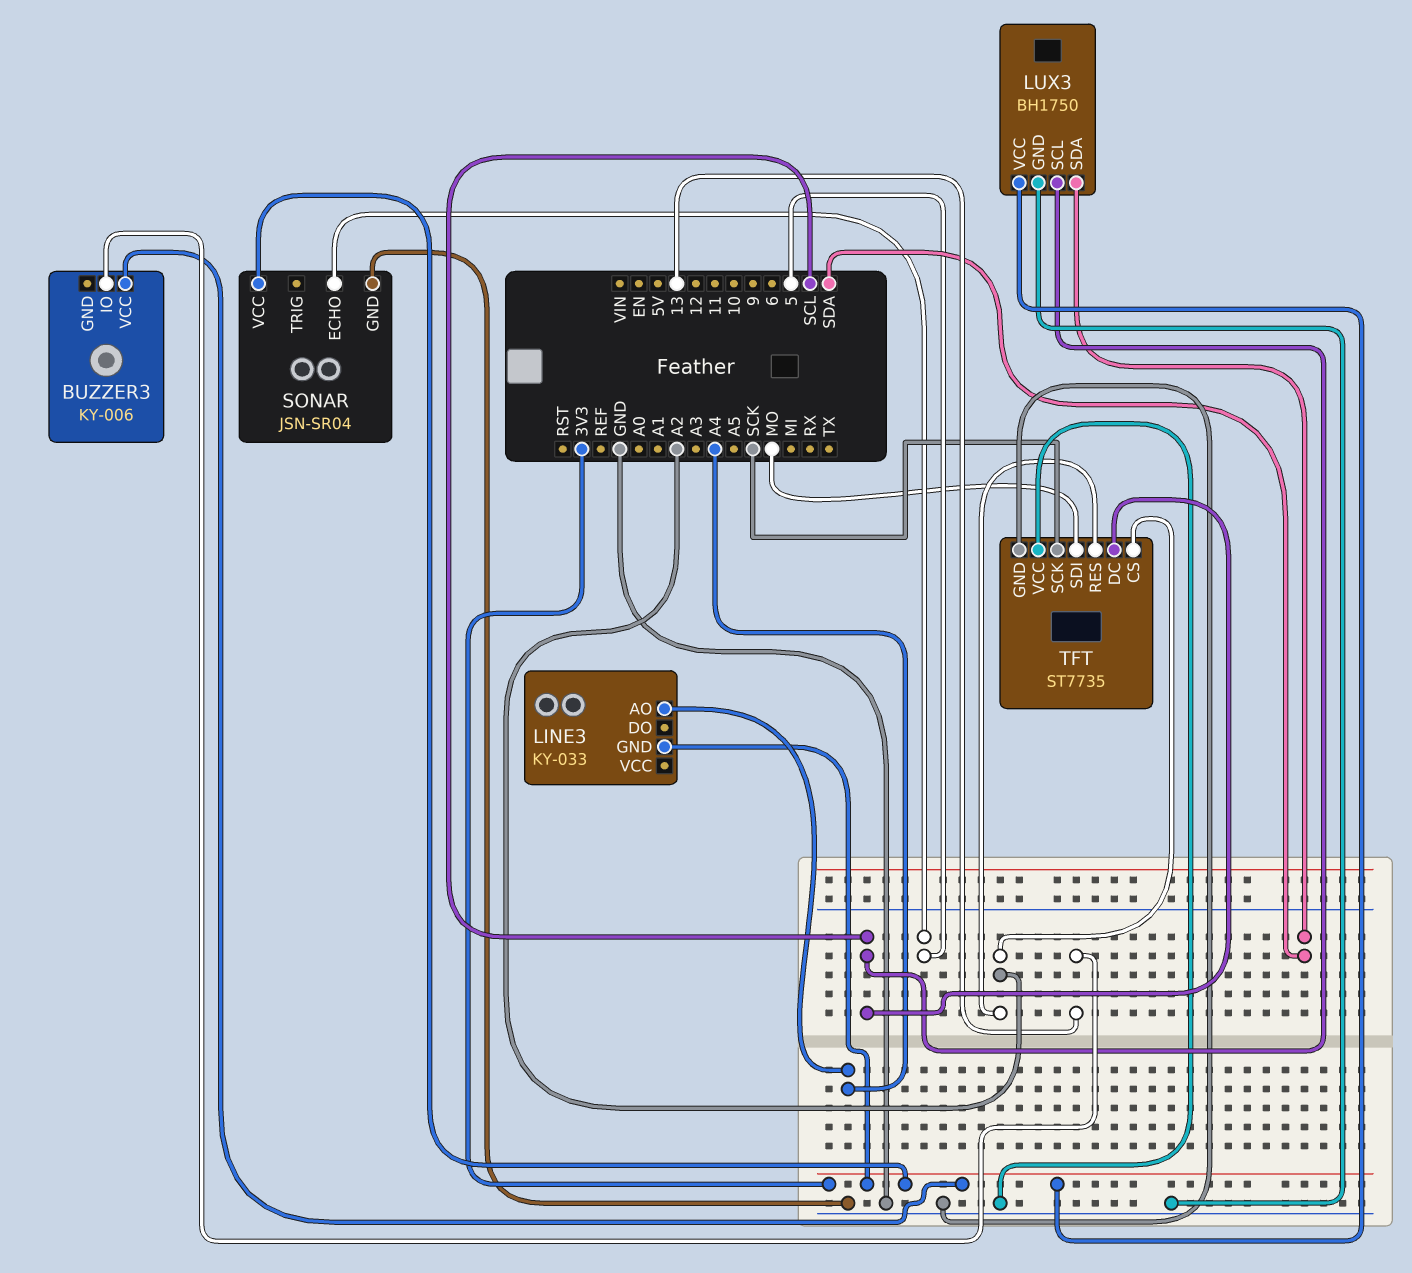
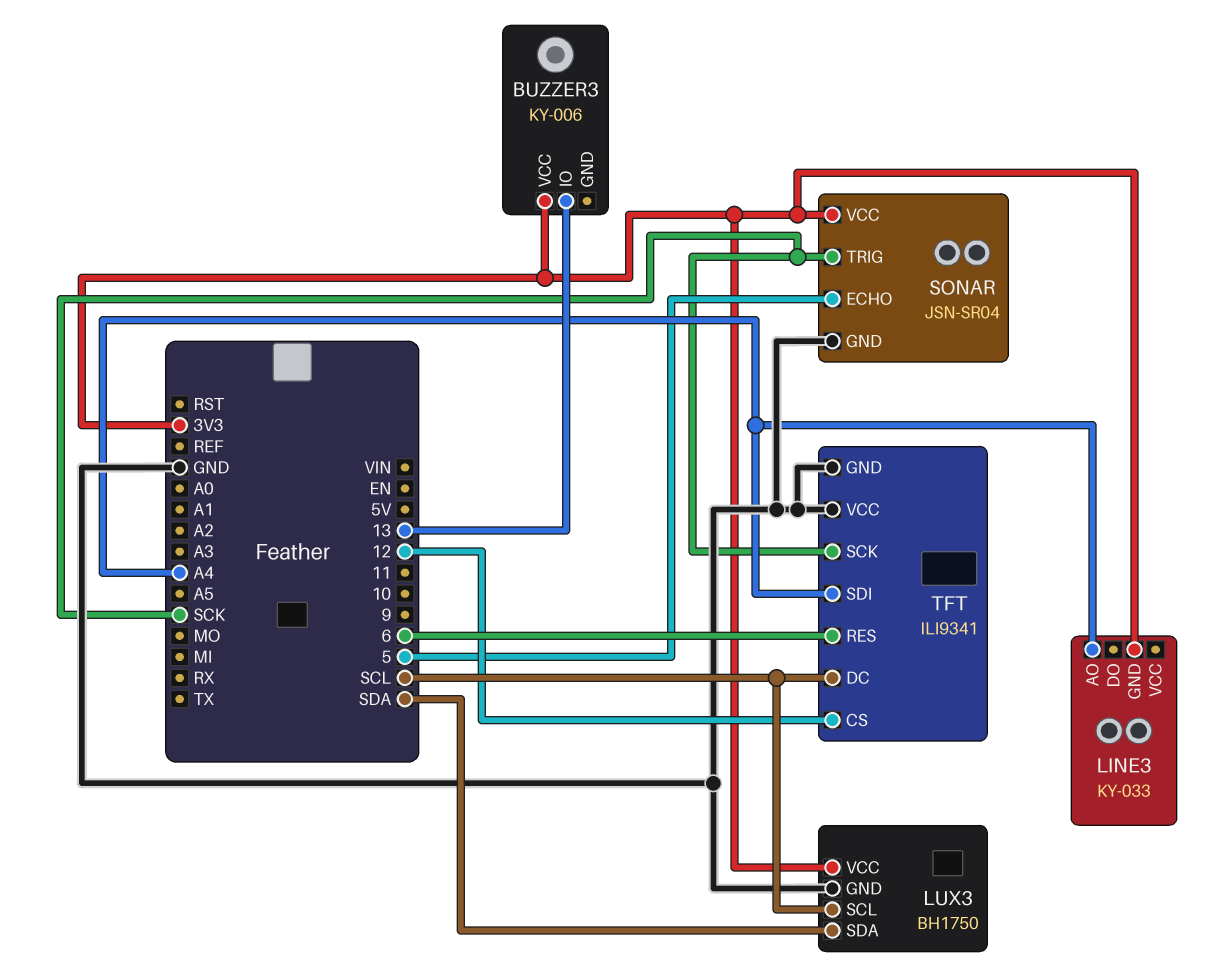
SONAR pin TRIG: none -> SCK
TFT: ST7735 -> ILI9341
TFT pin CS: A2 -> 12
TFT pin RES: A2 -> 6
TFT pin SDI: MO -> A4

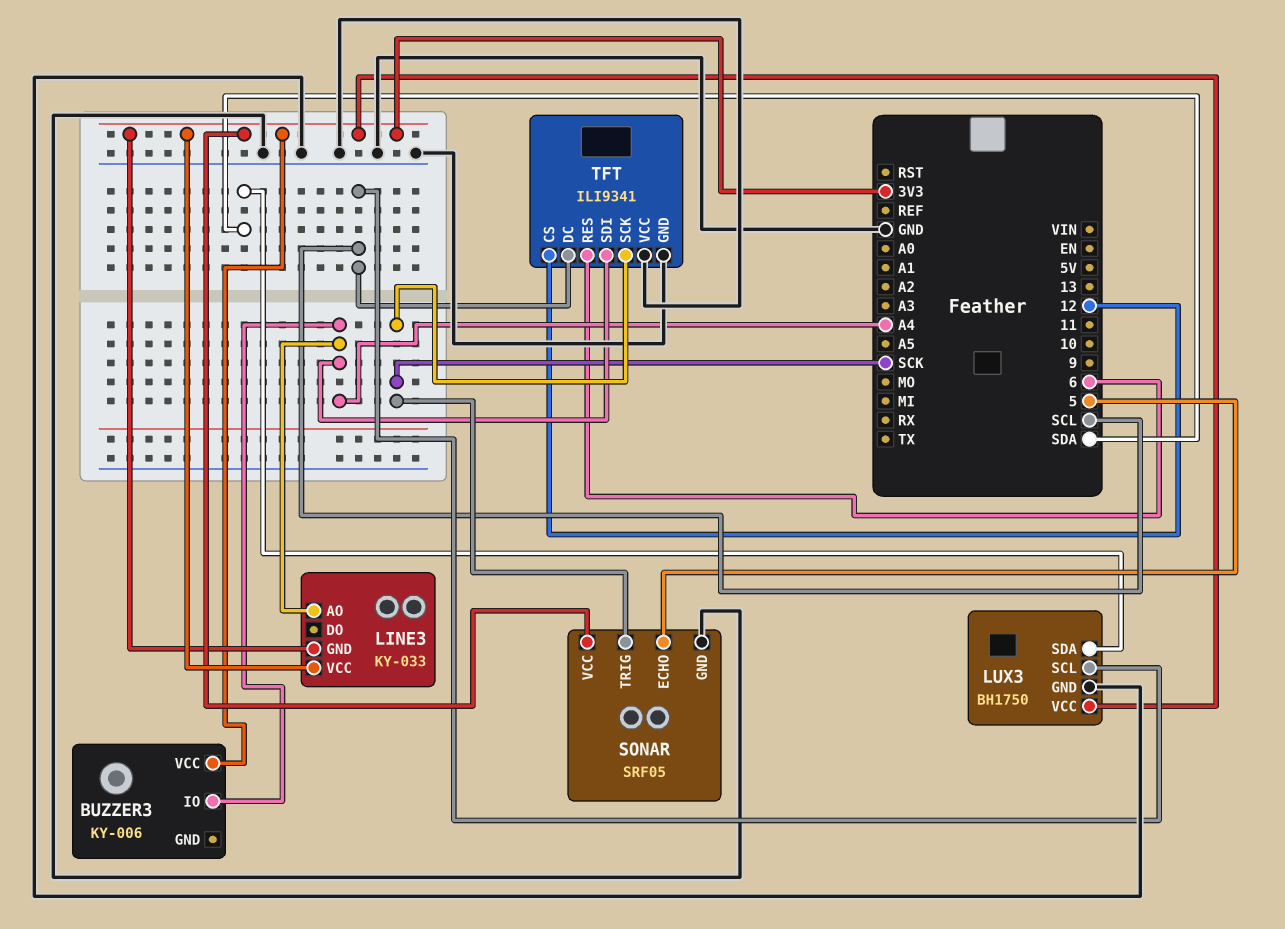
BUZZER3 pin IO: 13 -> A4
LINE3 pin VCC: none -> 3V3
SONAR: JSN-SR04 -> SRF05

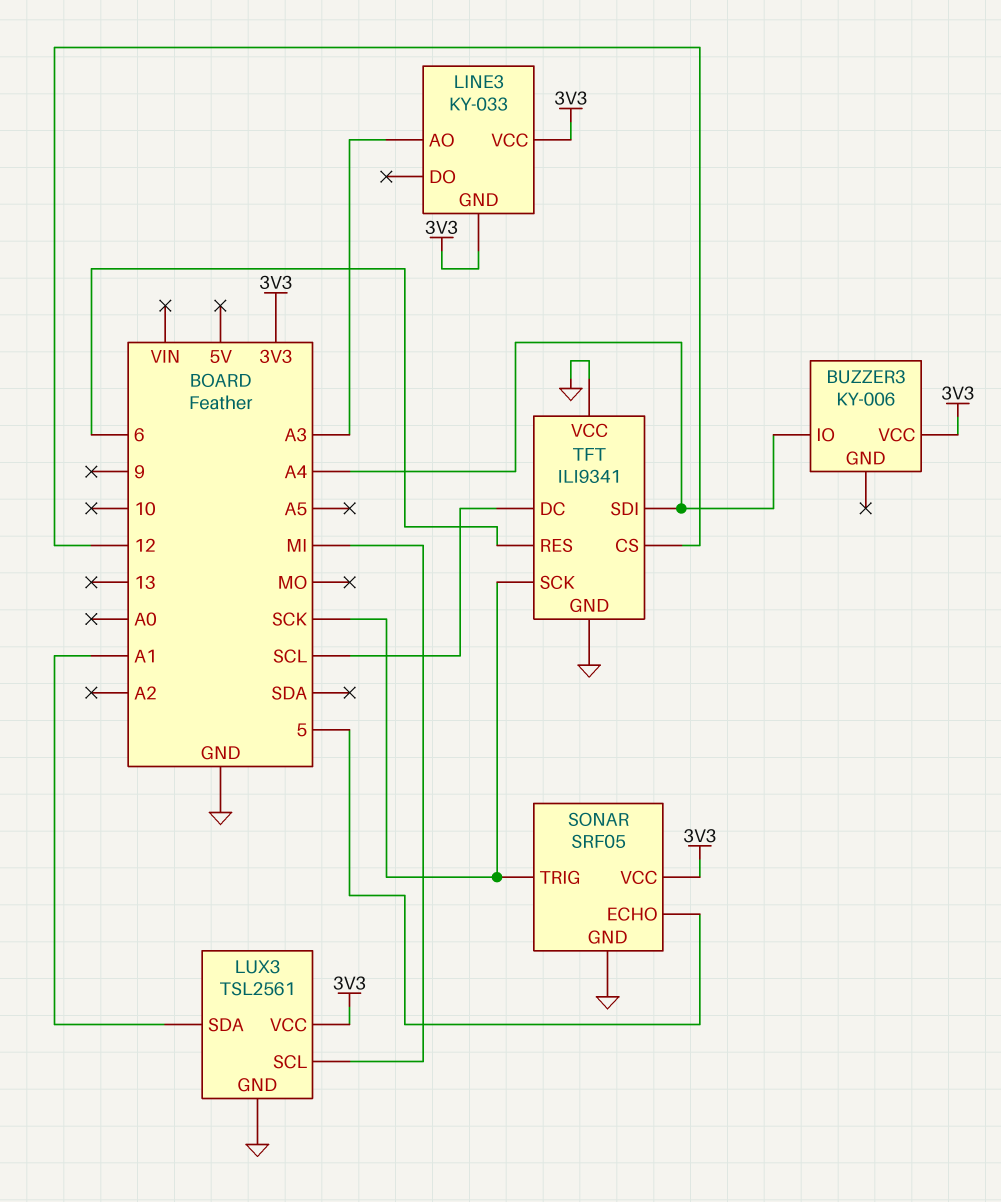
LINE3 pin AO: A4 -> A3
LUX3: BH1750 -> TSL2561
LUX3 pin SCL: SCL -> MI
LUX3 pin SDA: SDA -> A1

